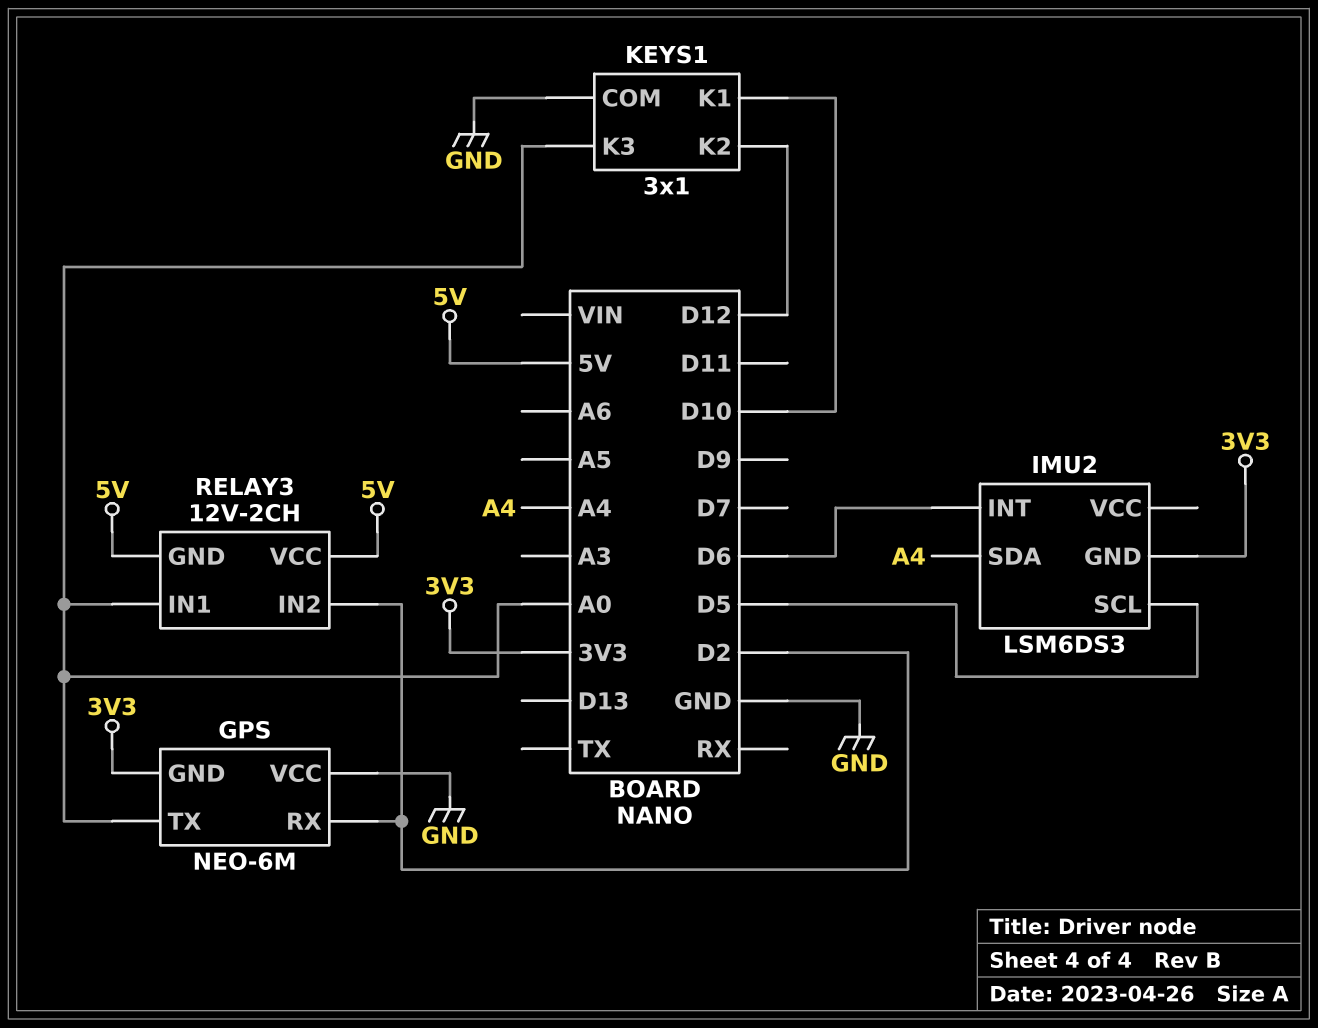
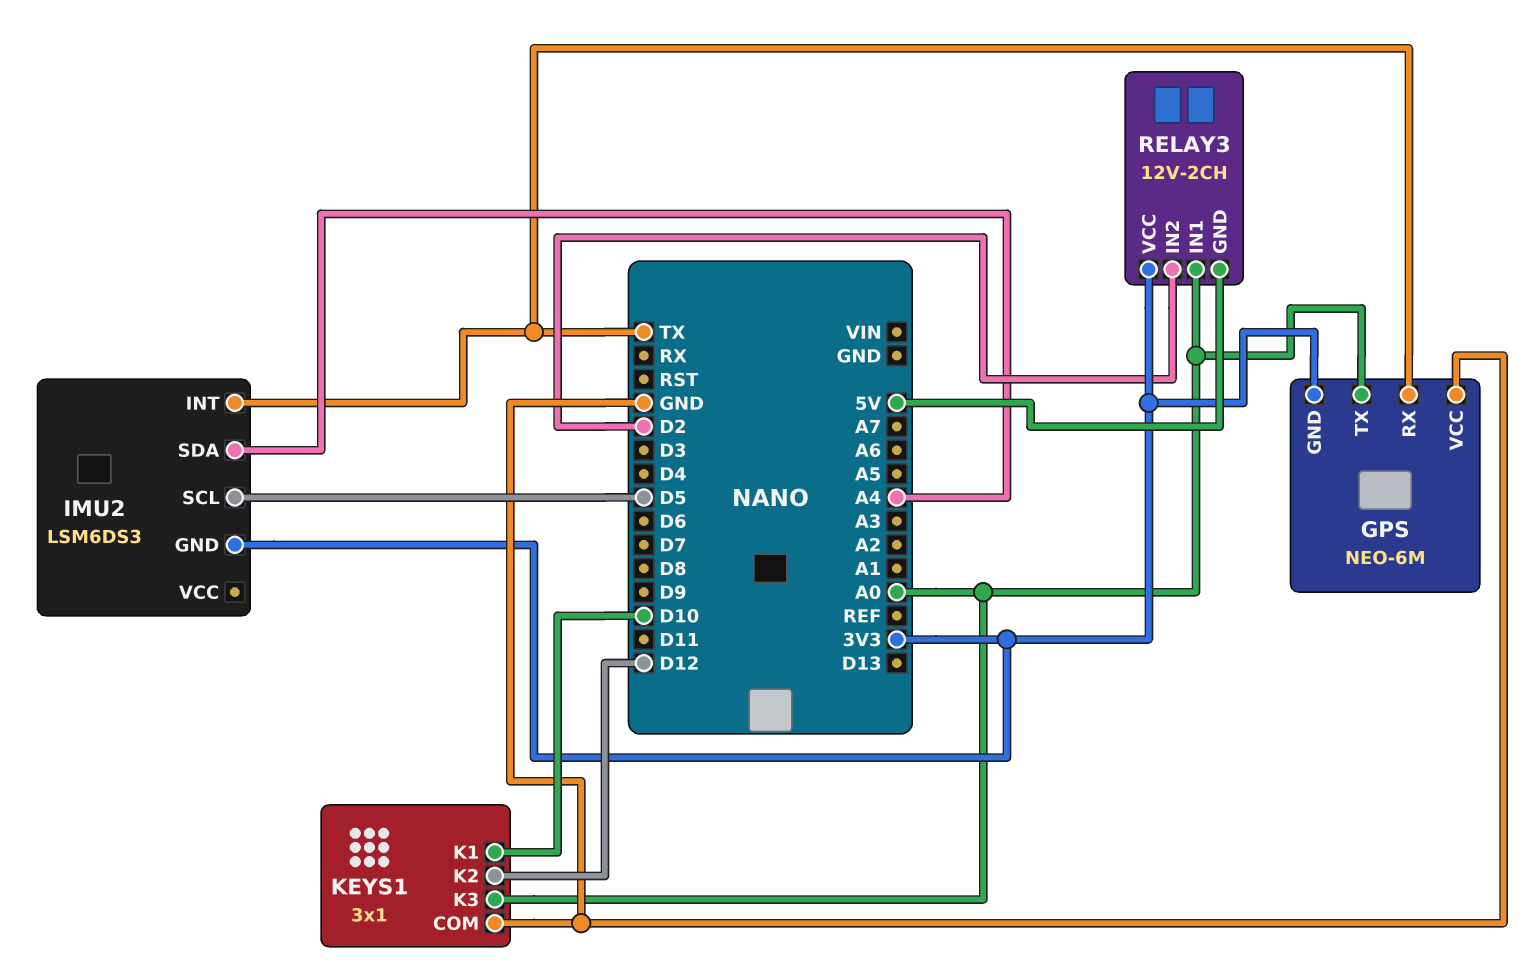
GPS pin RX: D2 -> TX
IMU2 pin INT: D6 -> TX
RELAY3 pin VCC: 5V -> 3V3

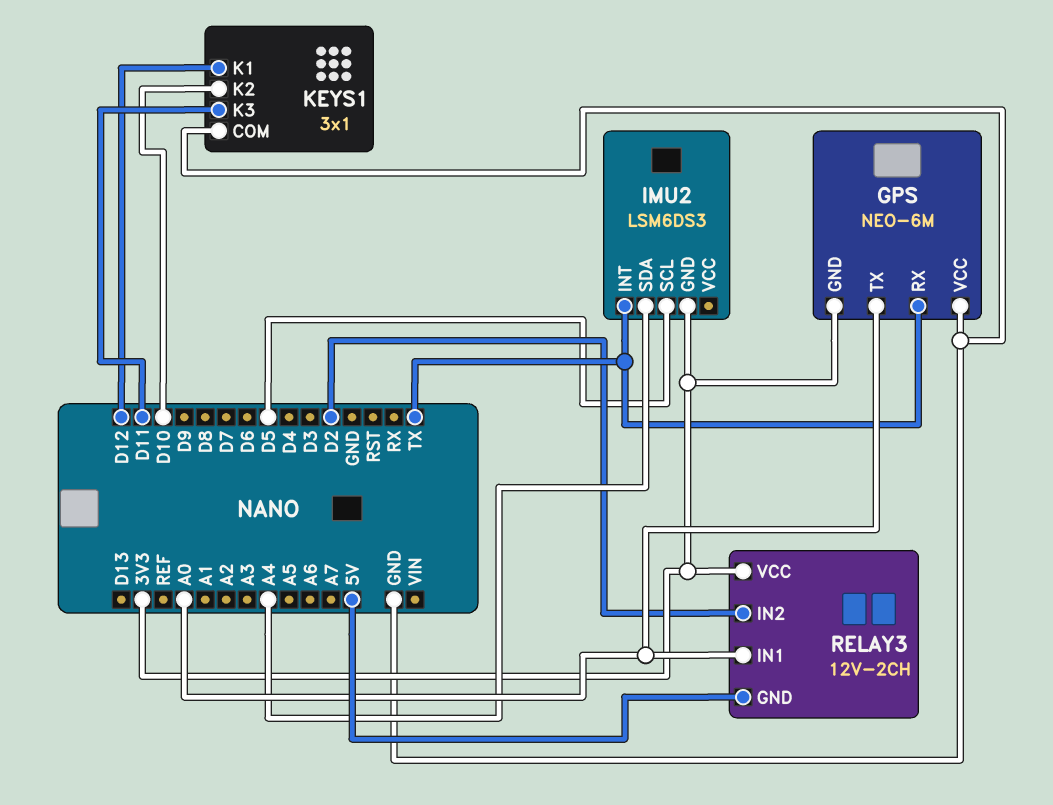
KEYS1 pin K1: D10 -> D12
KEYS1 pin K2: D12 -> D10
KEYS1 pin K3: A0 -> D11

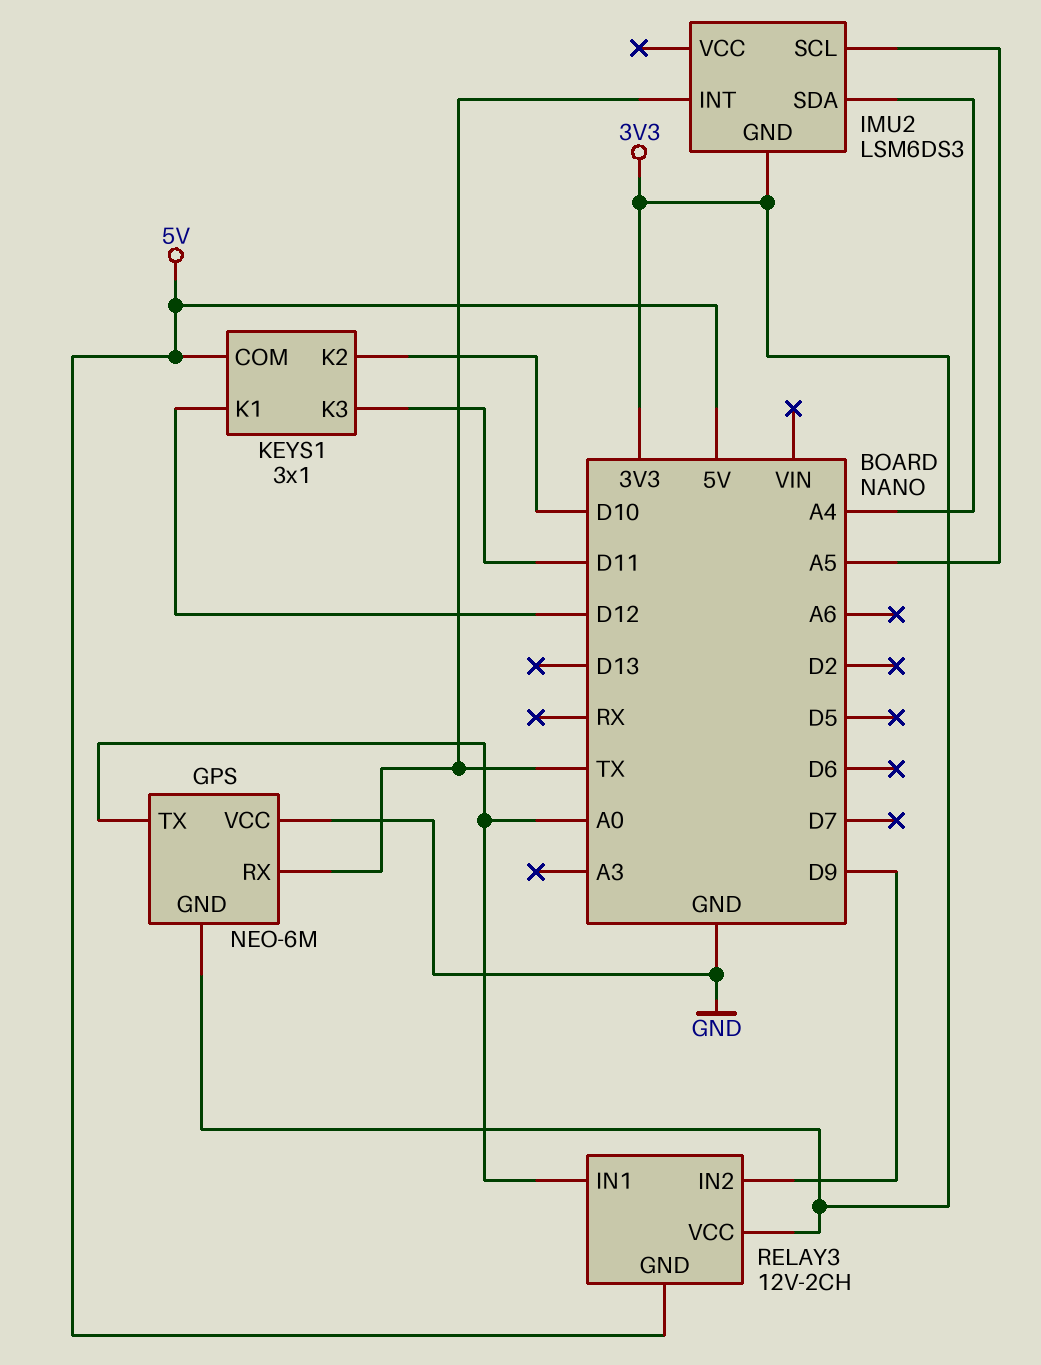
IMU2 pin SCL: D5 -> A5
KEYS1 pin COM: GND -> 5V
RELAY3 pin IN2: D2 -> D9

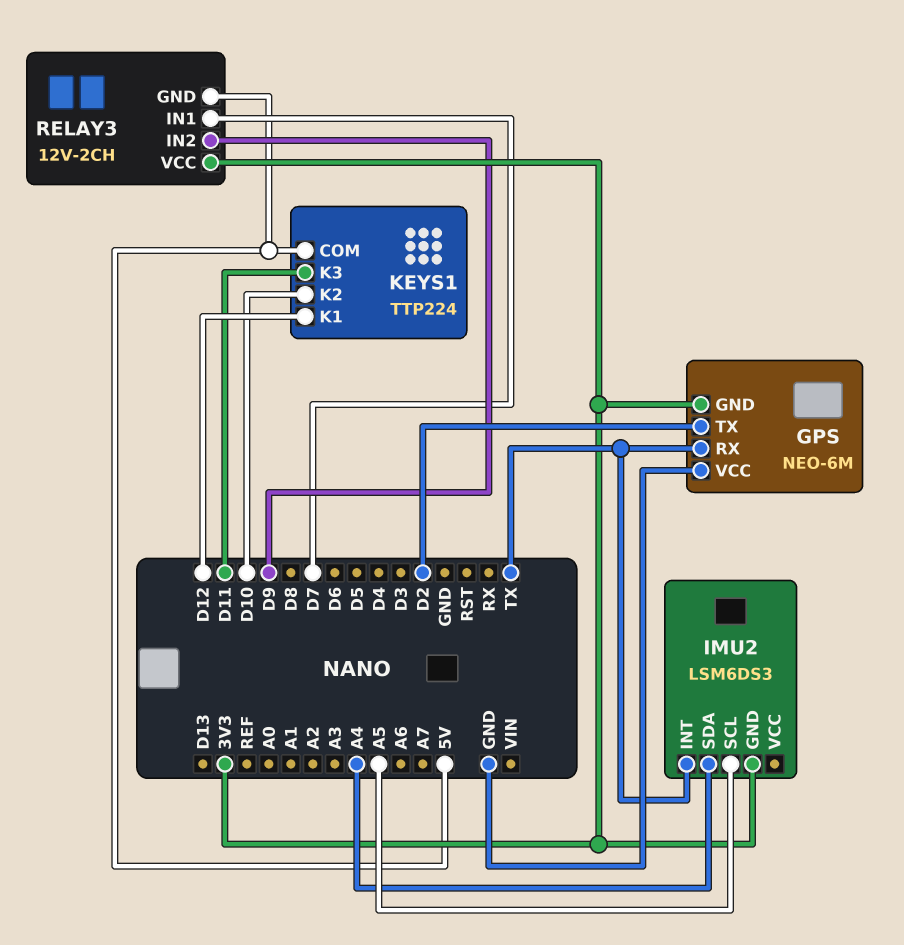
GPS pin TX: A0 -> D2
KEYS1: 3x1 -> TTP224
RELAY3 pin IN1: A0 -> D7

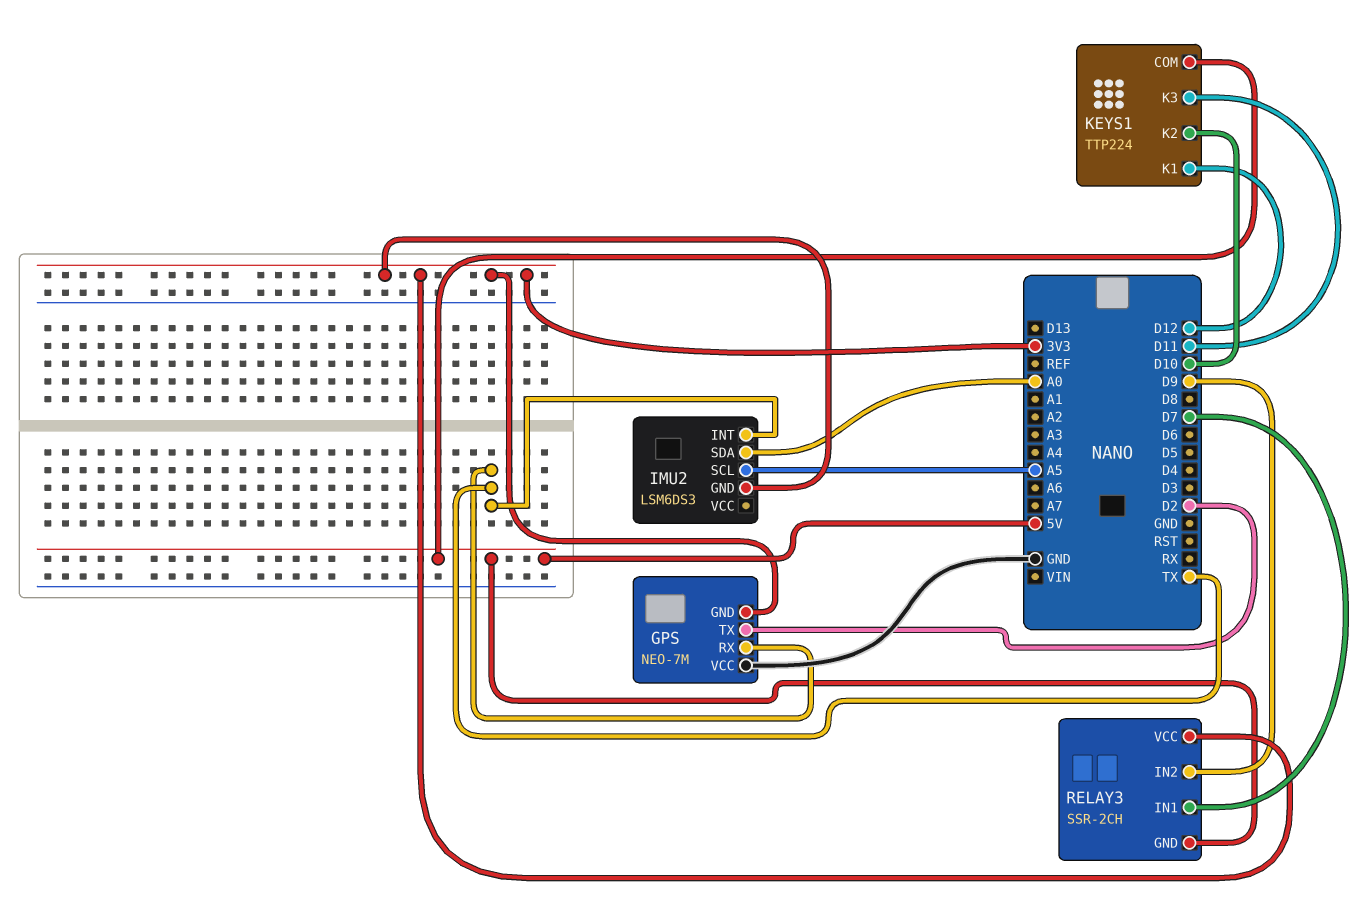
GPS: NEO-6M -> NEO-7M
IMU2 pin SDA: A4 -> A0
RELAY3: 12V-2CH -> SSR-2CH

